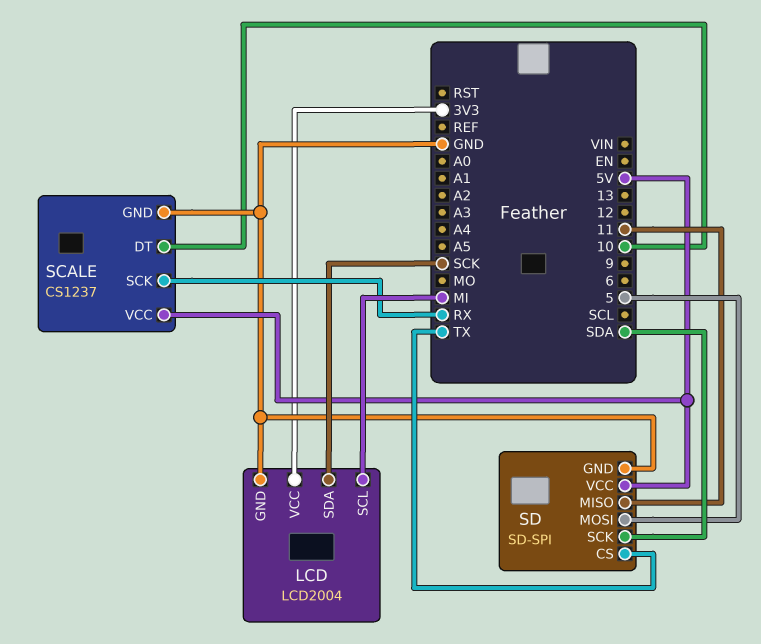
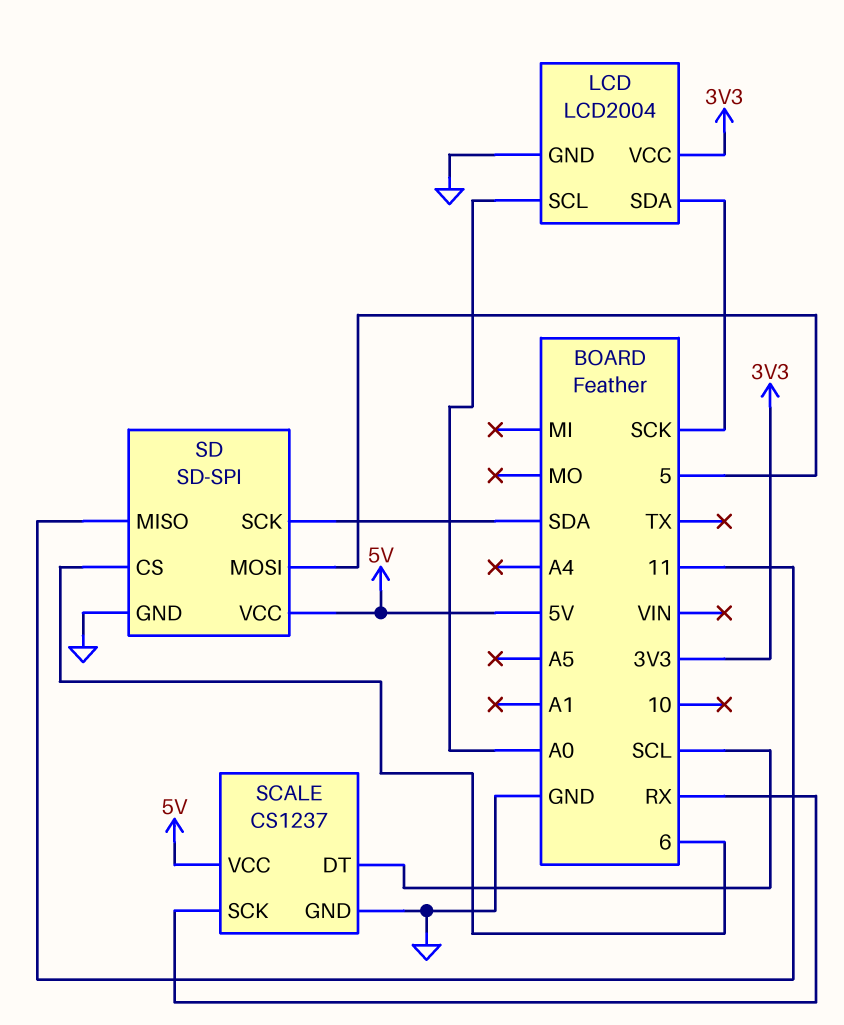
LCD pin SCL: MI -> A0
SCALE pin DT: 10 -> SCL
SD pin CS: TX -> 6

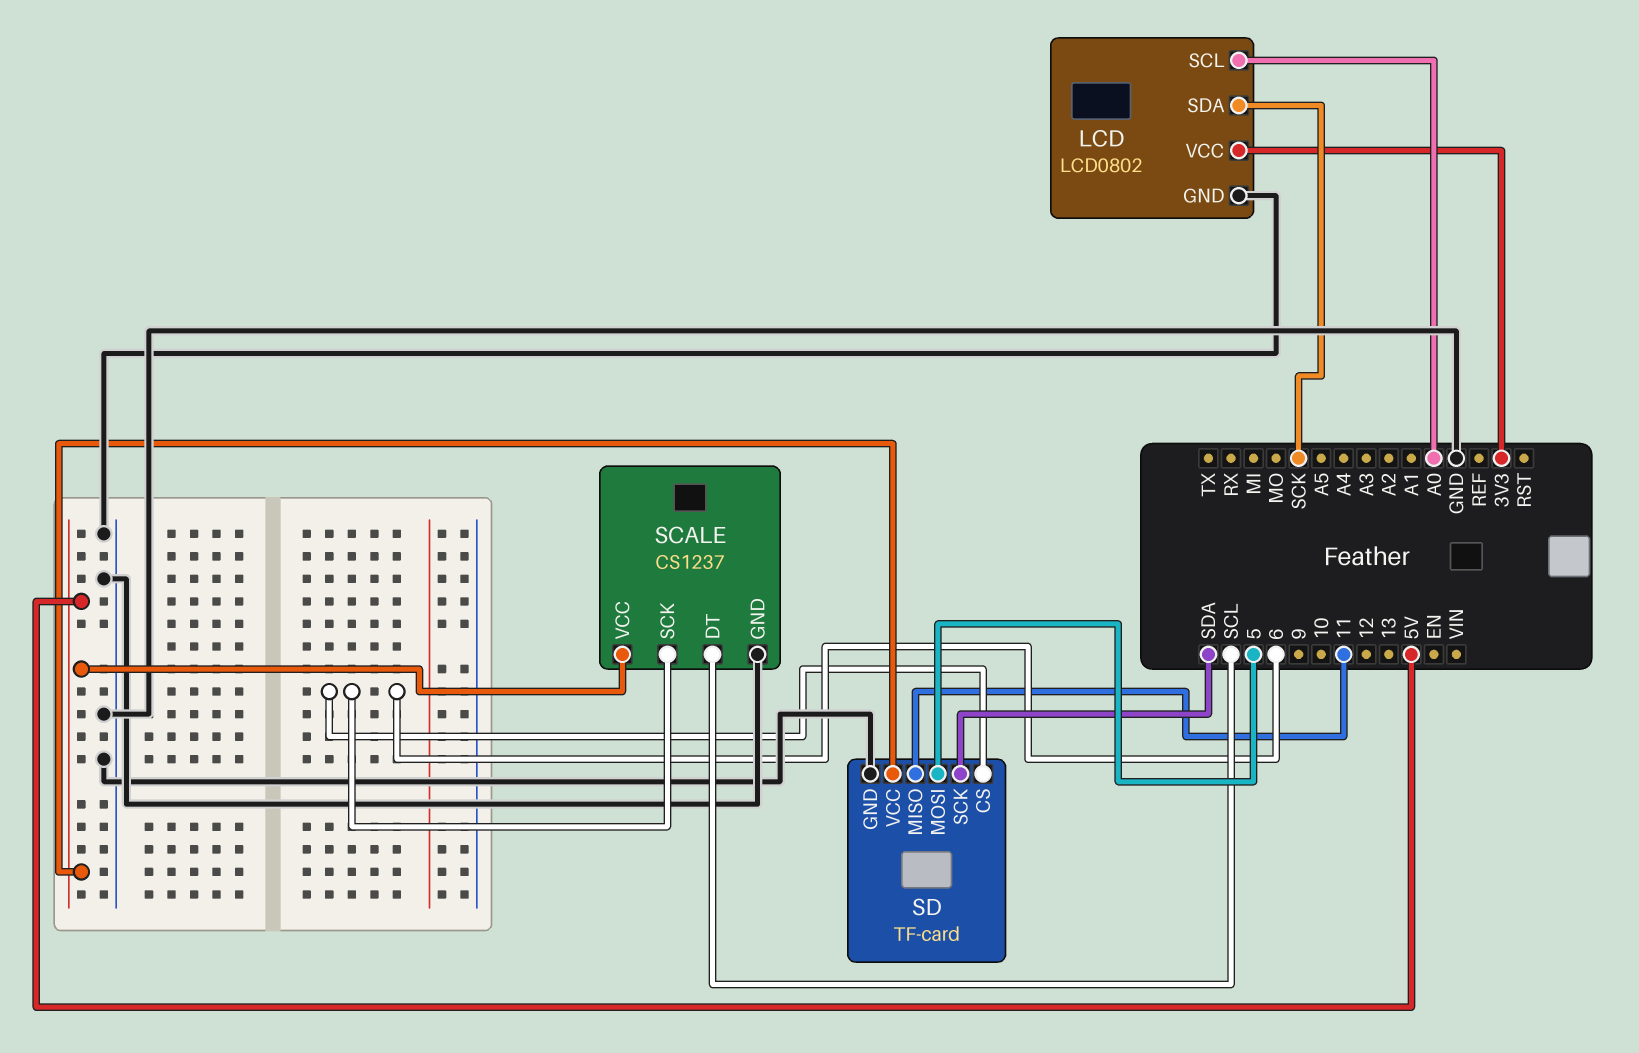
LCD: LCD2004 -> LCD0802
SCALE pin SCK: RX -> 6
SD: SD-SPI -> TF-card

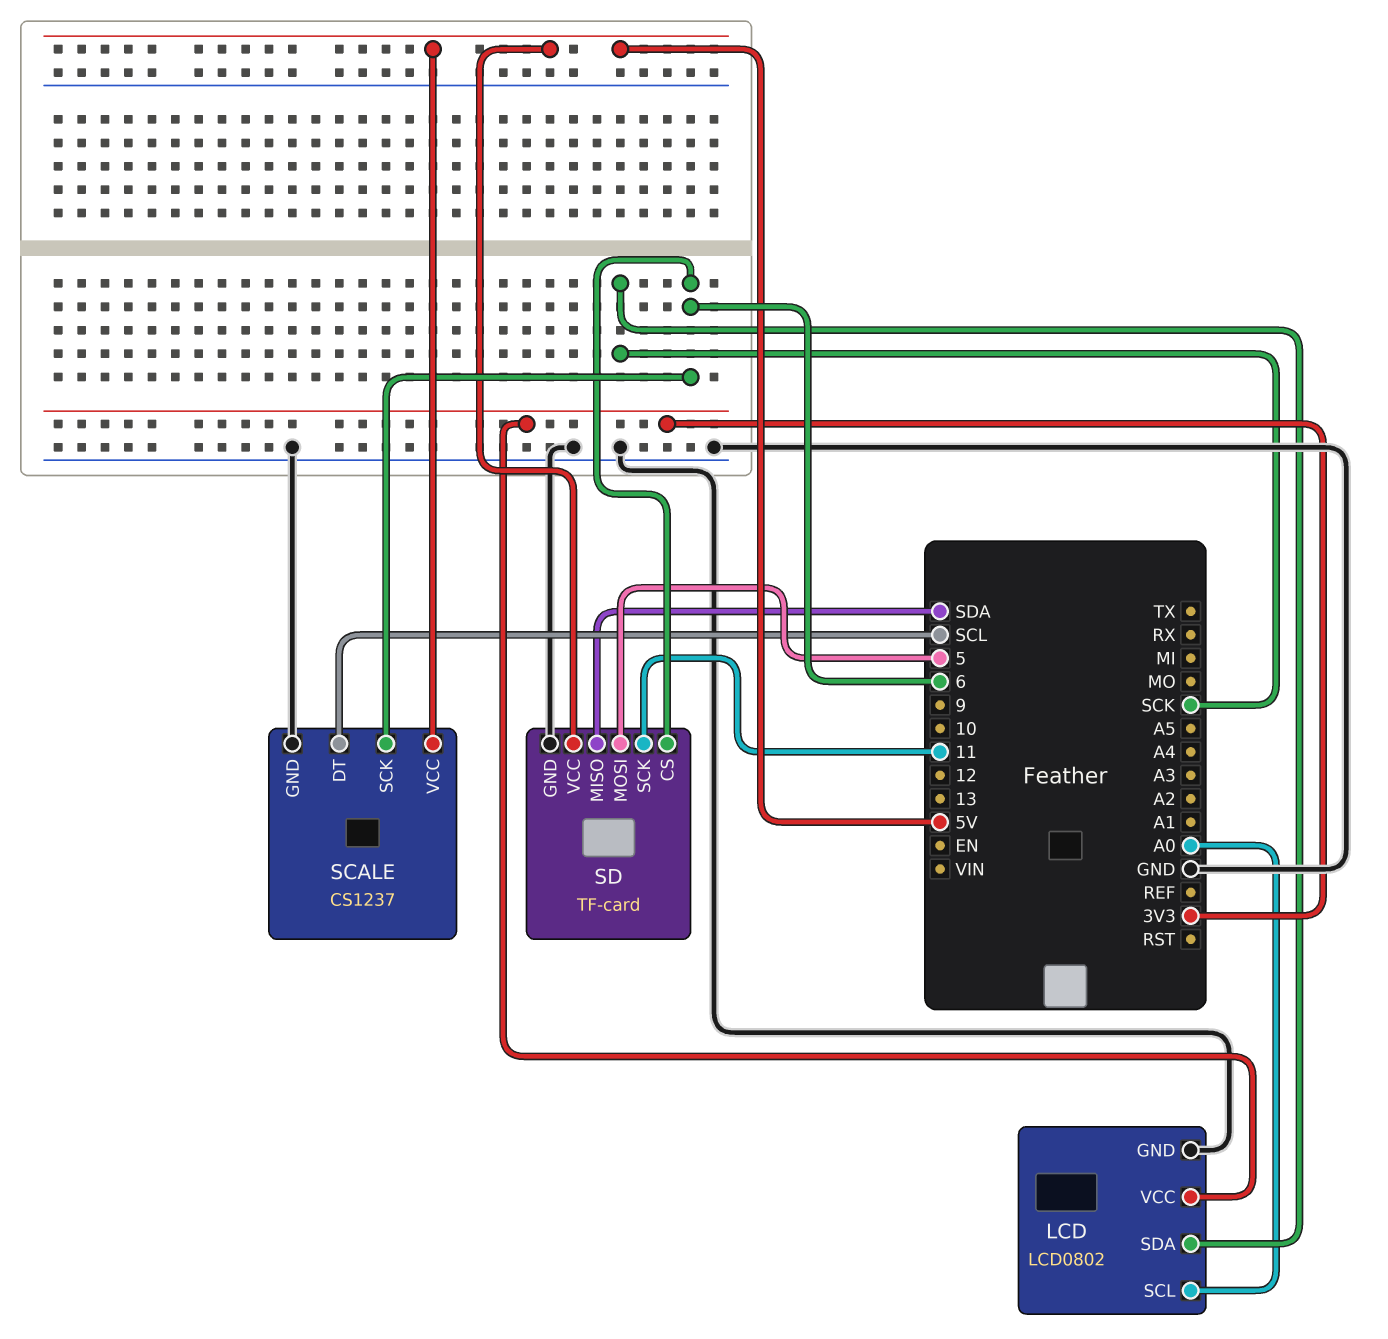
SD pin MISO: 11 -> SDA
SD pin SCK: SDA -> 11

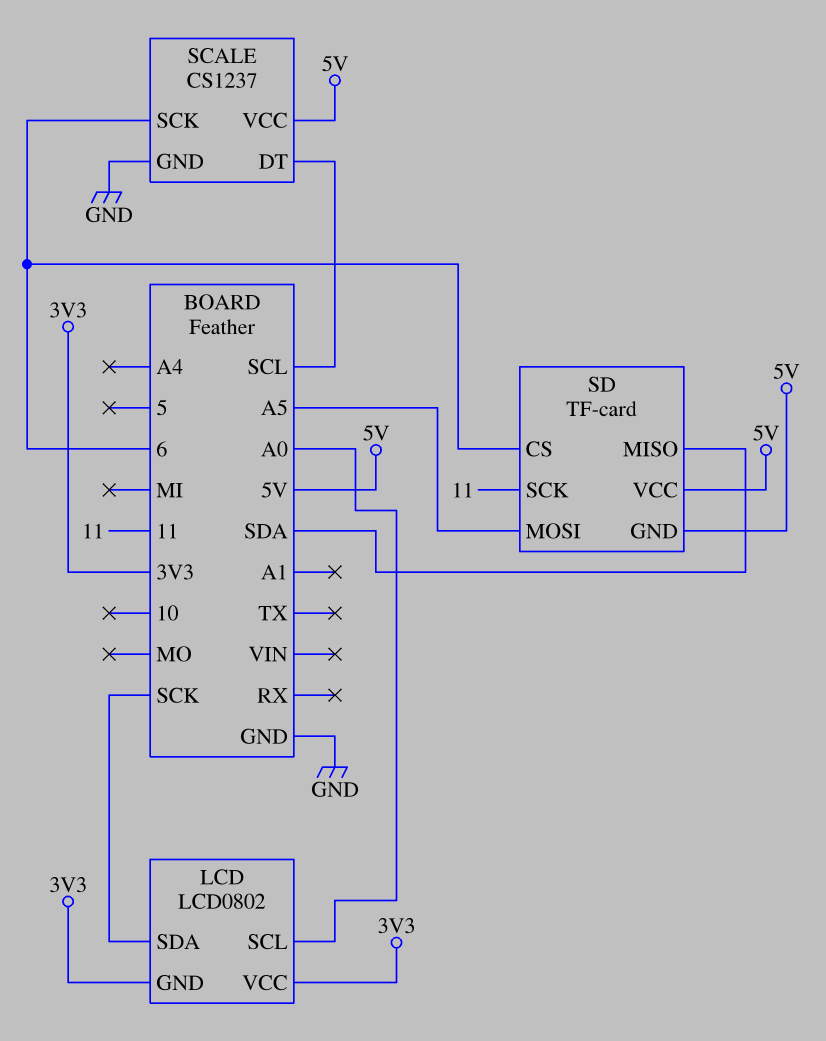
LCD pin GND: GND -> 3V3
SD pin GND: GND -> 5V
SD pin MOSI: 5 -> A5

